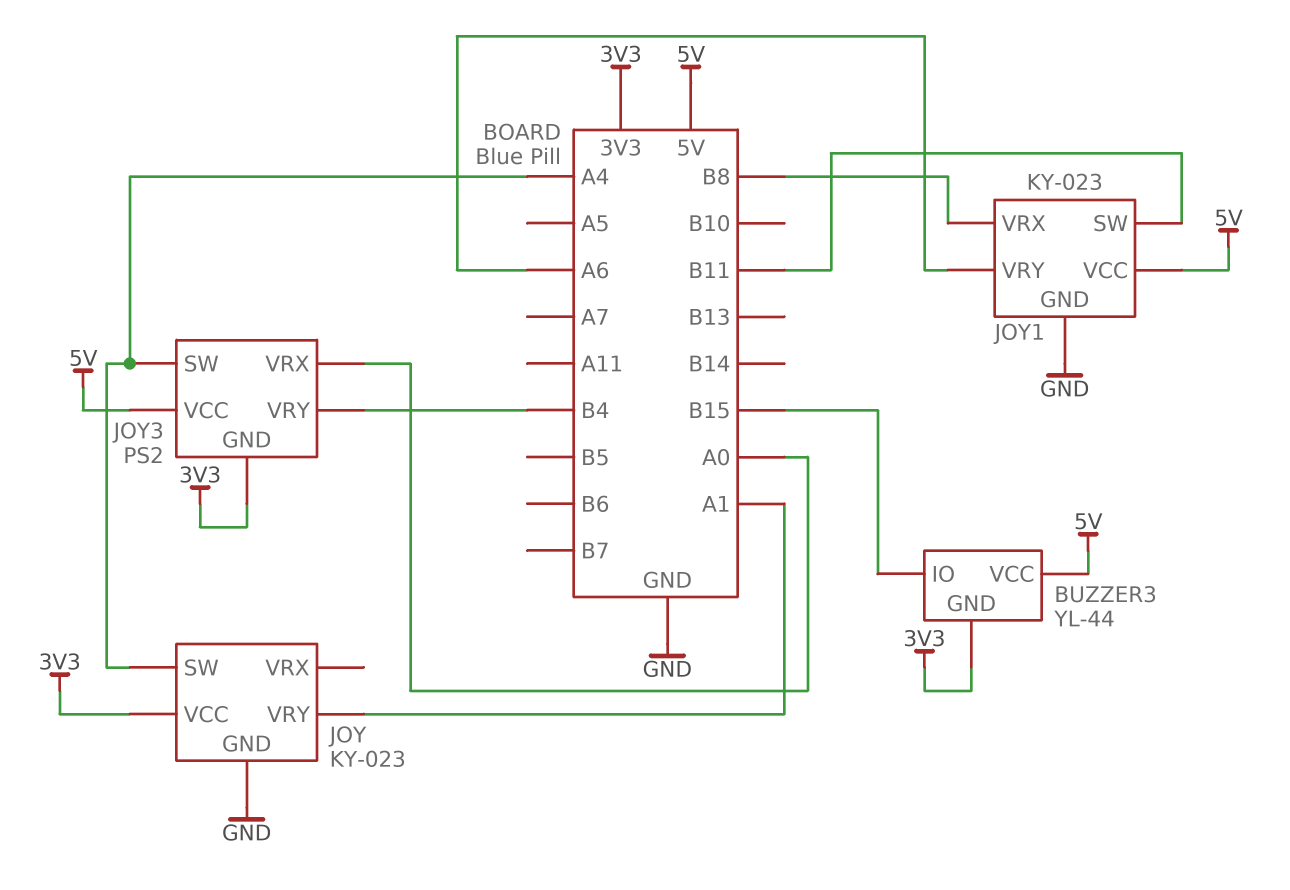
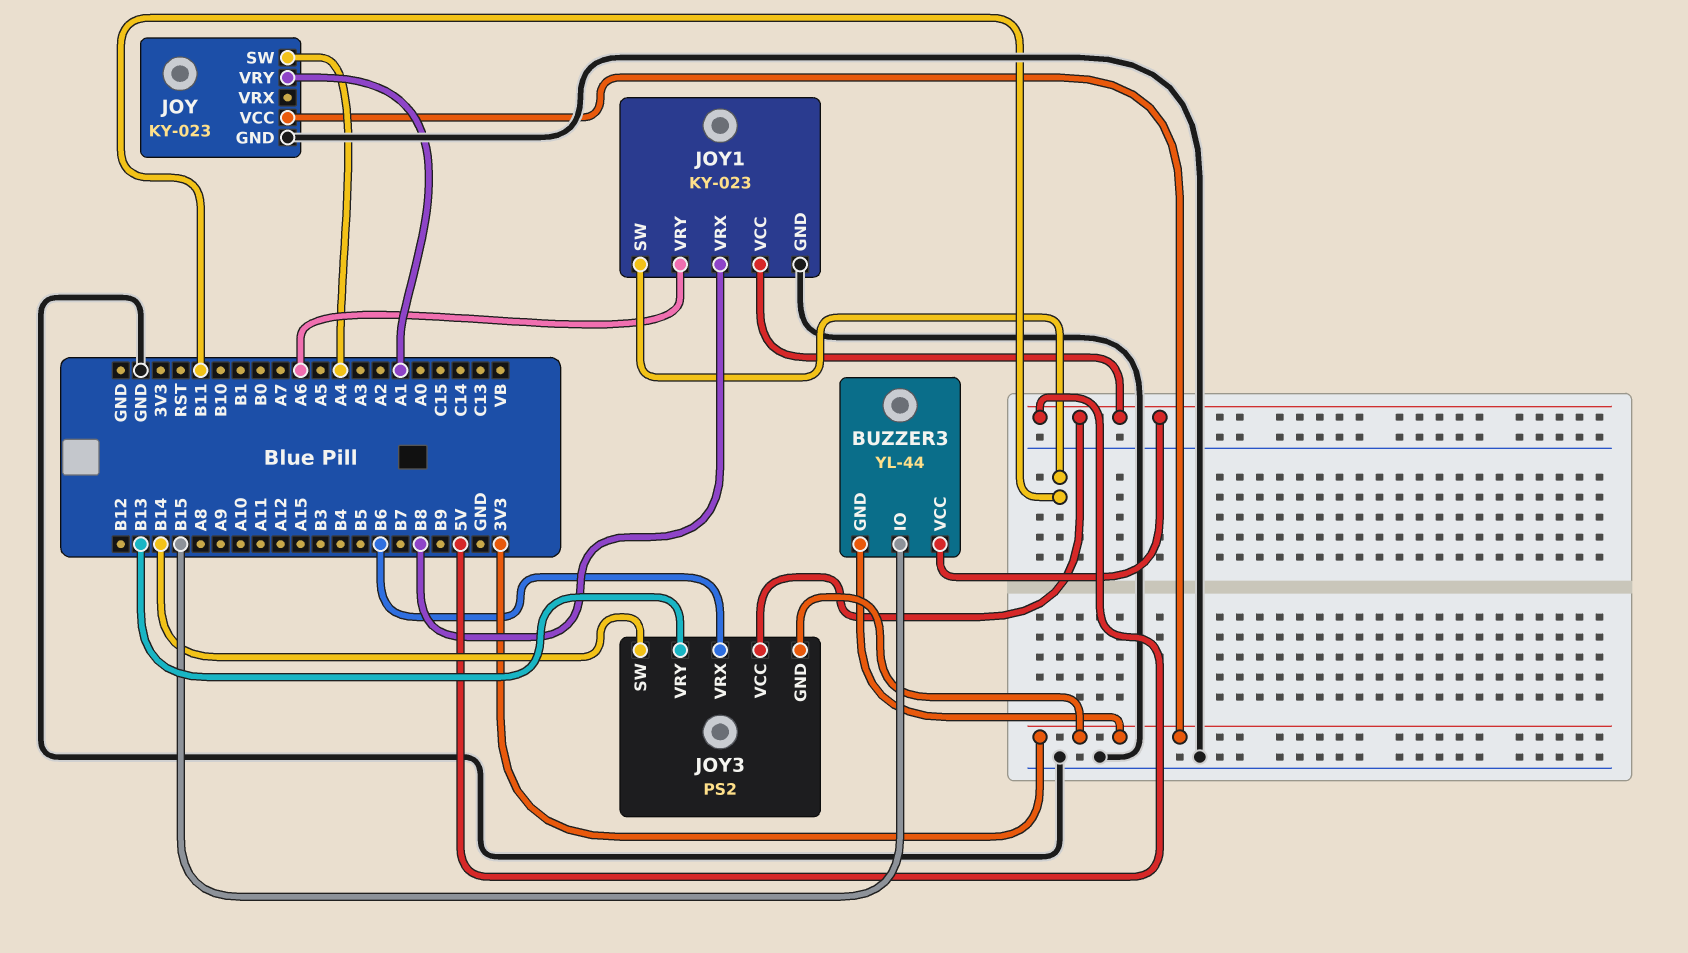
JOY3 pin SW: A4 -> B14
JOY3 pin VRX: A0 -> B6
JOY3 pin VRY: B4 -> B13

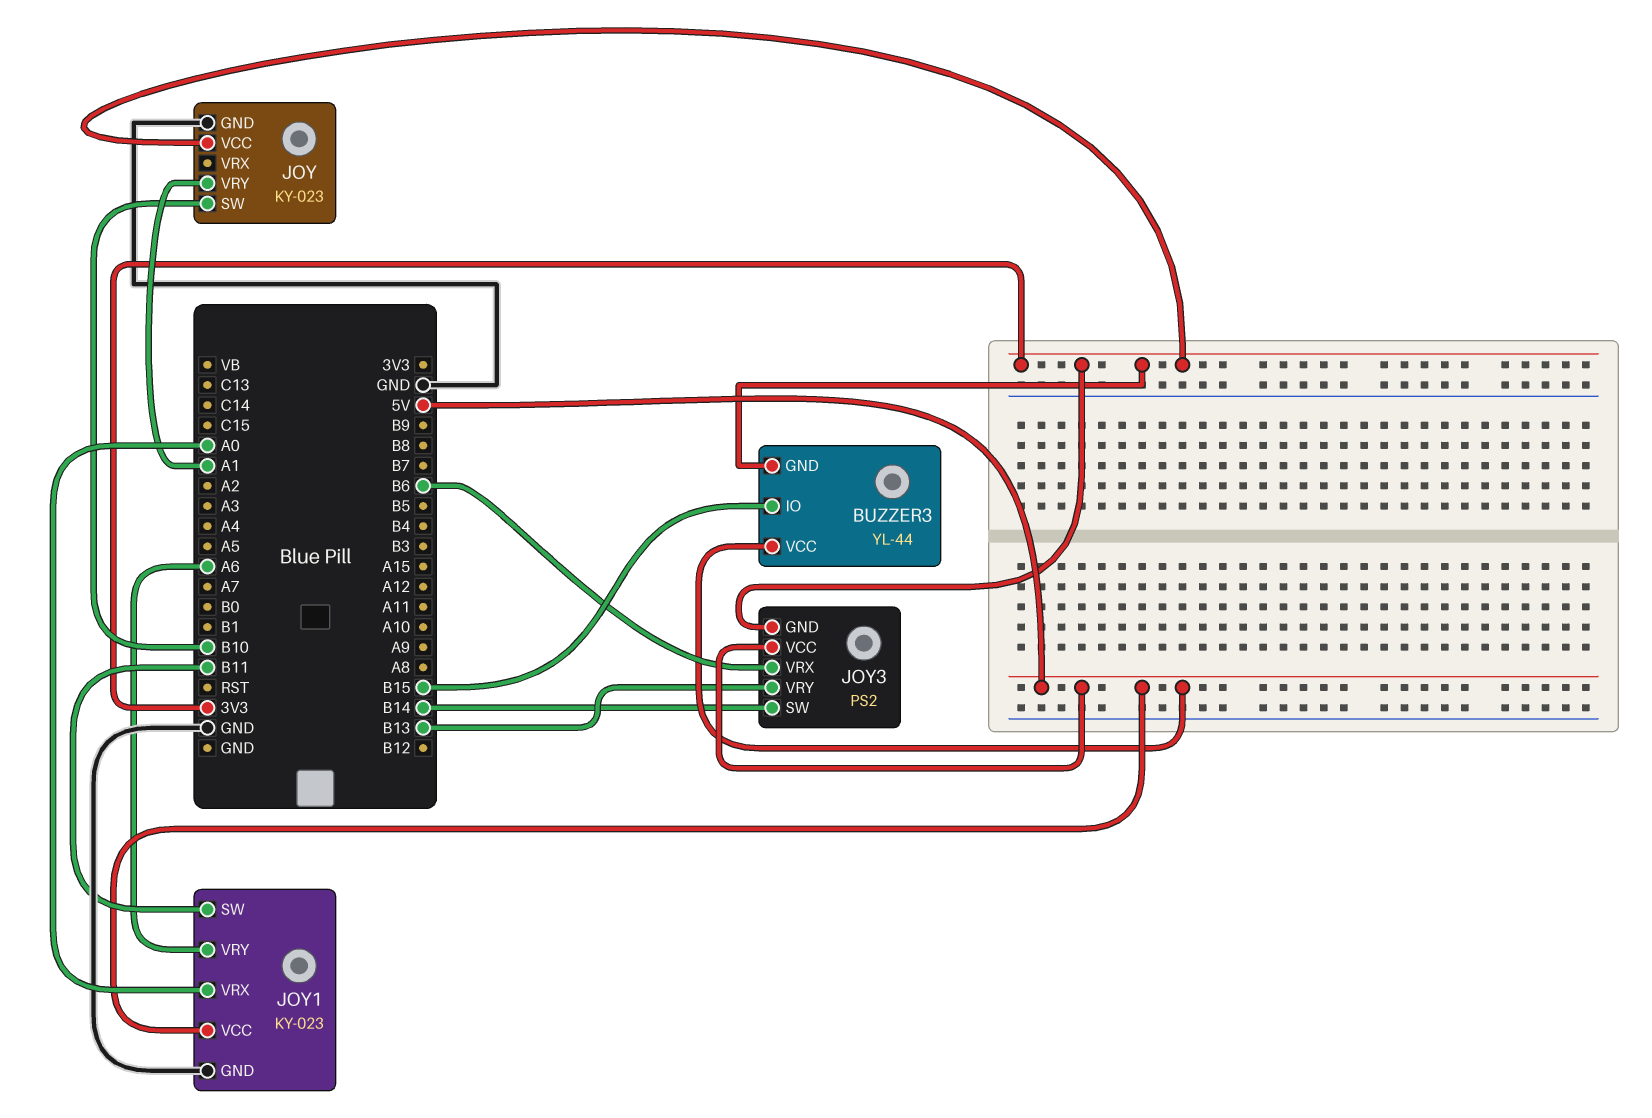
JOY pin SW: A4 -> B10
JOY1 pin VRX: B8 -> A0

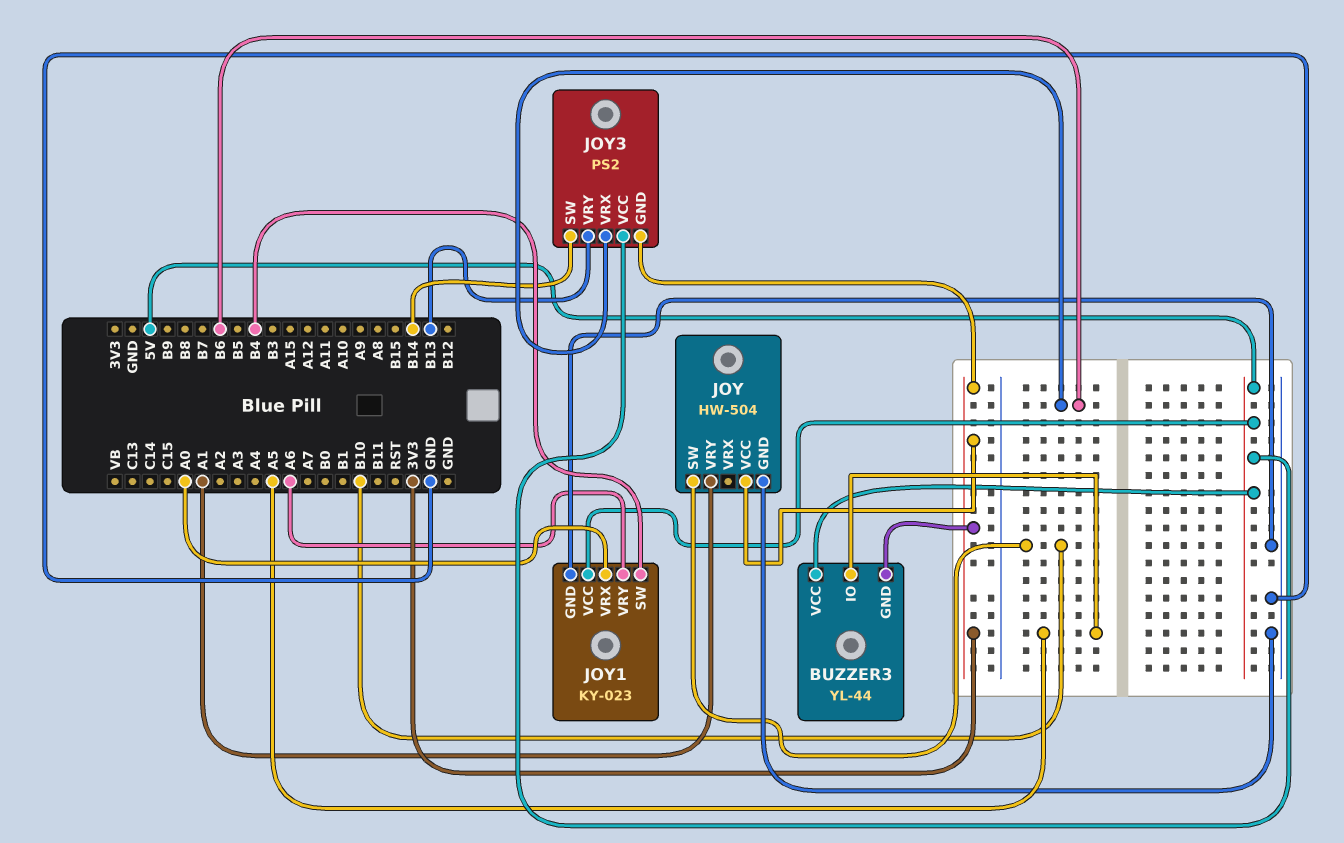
BUZZER3 pin IO: B15 -> A5
JOY: KY-023 -> HW-504
JOY1 pin SW: B11 -> B4

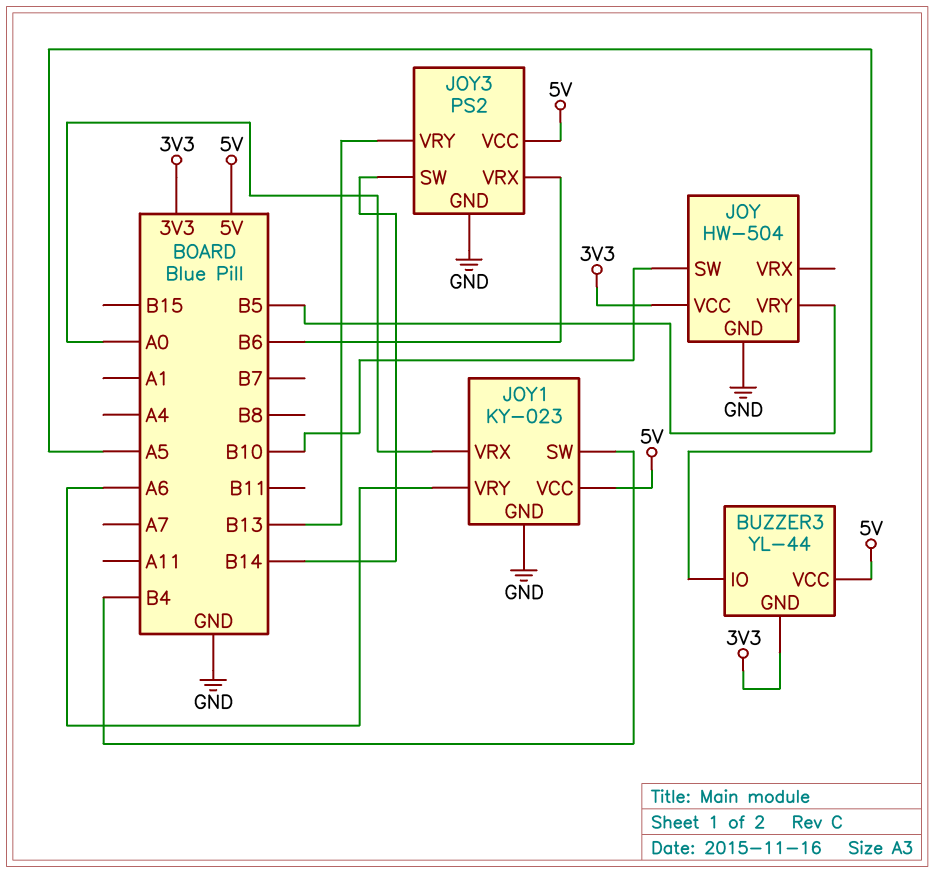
JOY pin VRY: A1 -> B5
JOY3 pin GND: 3V3 -> GND

